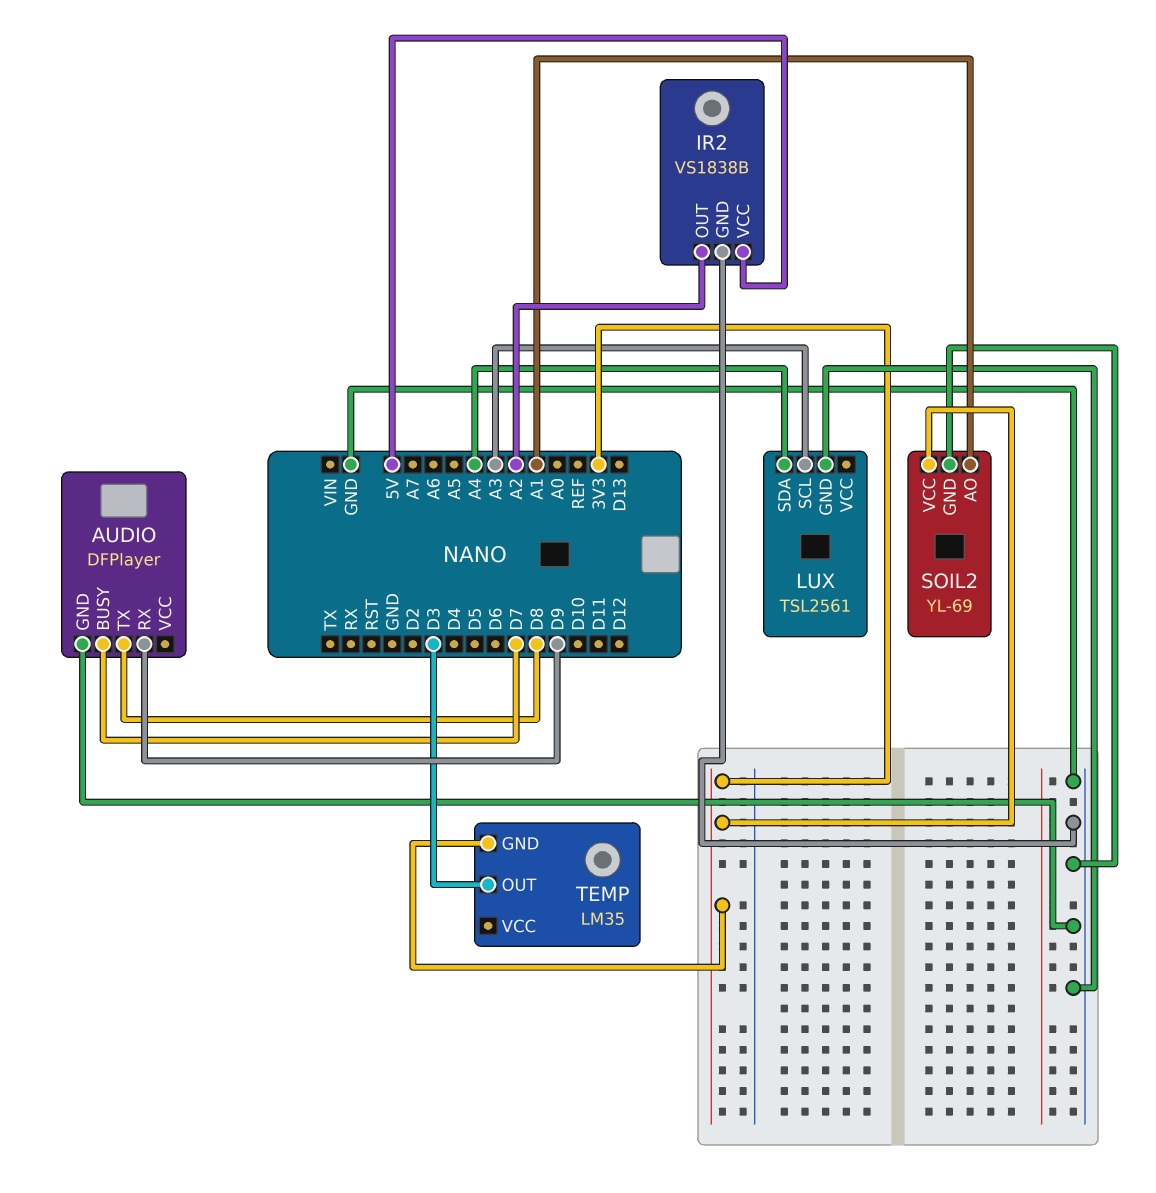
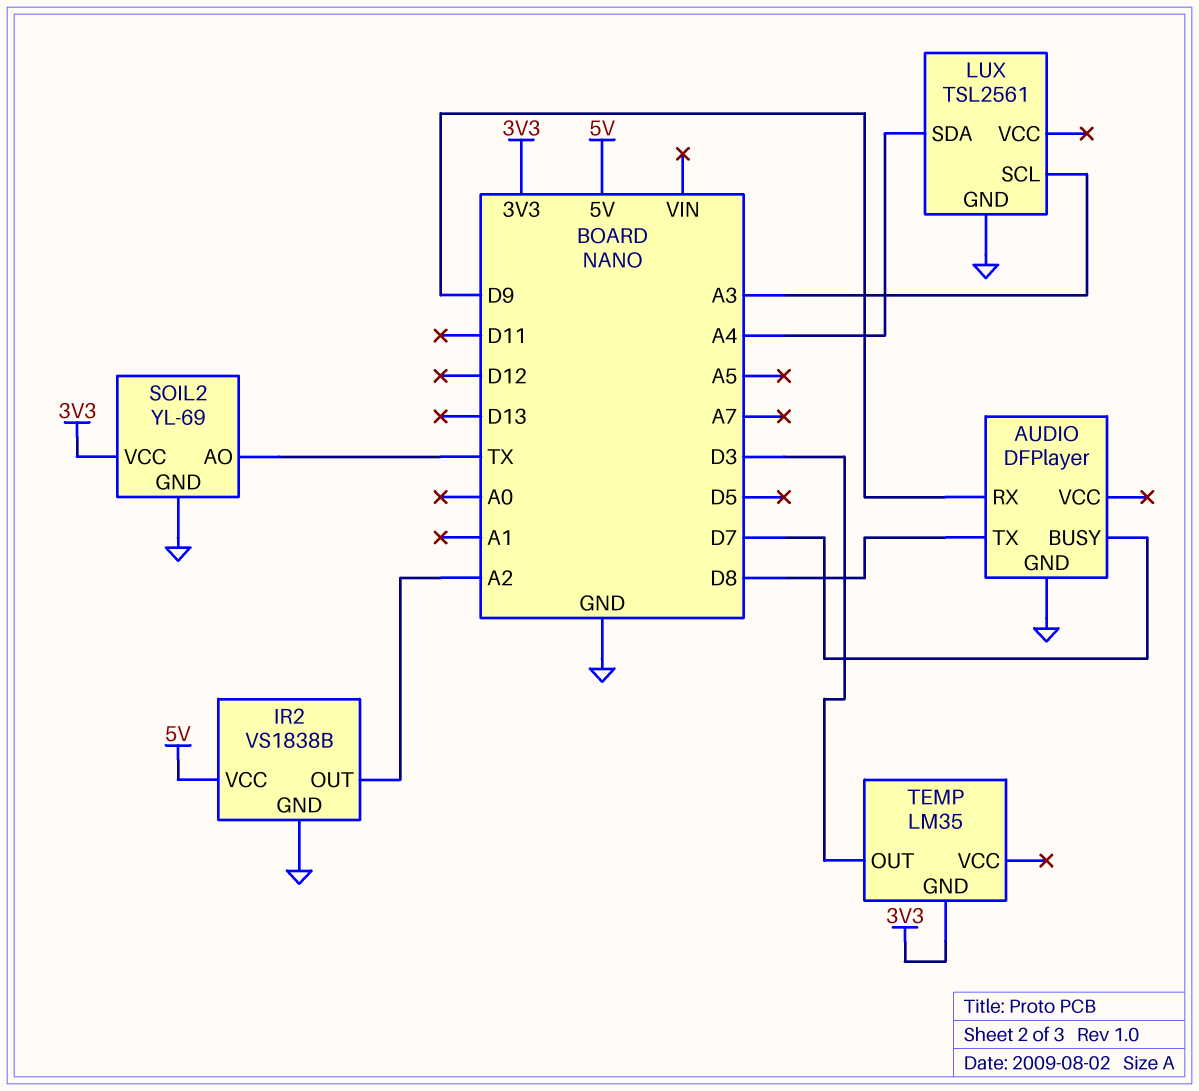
SOIL2 pin AO: A1 -> TX

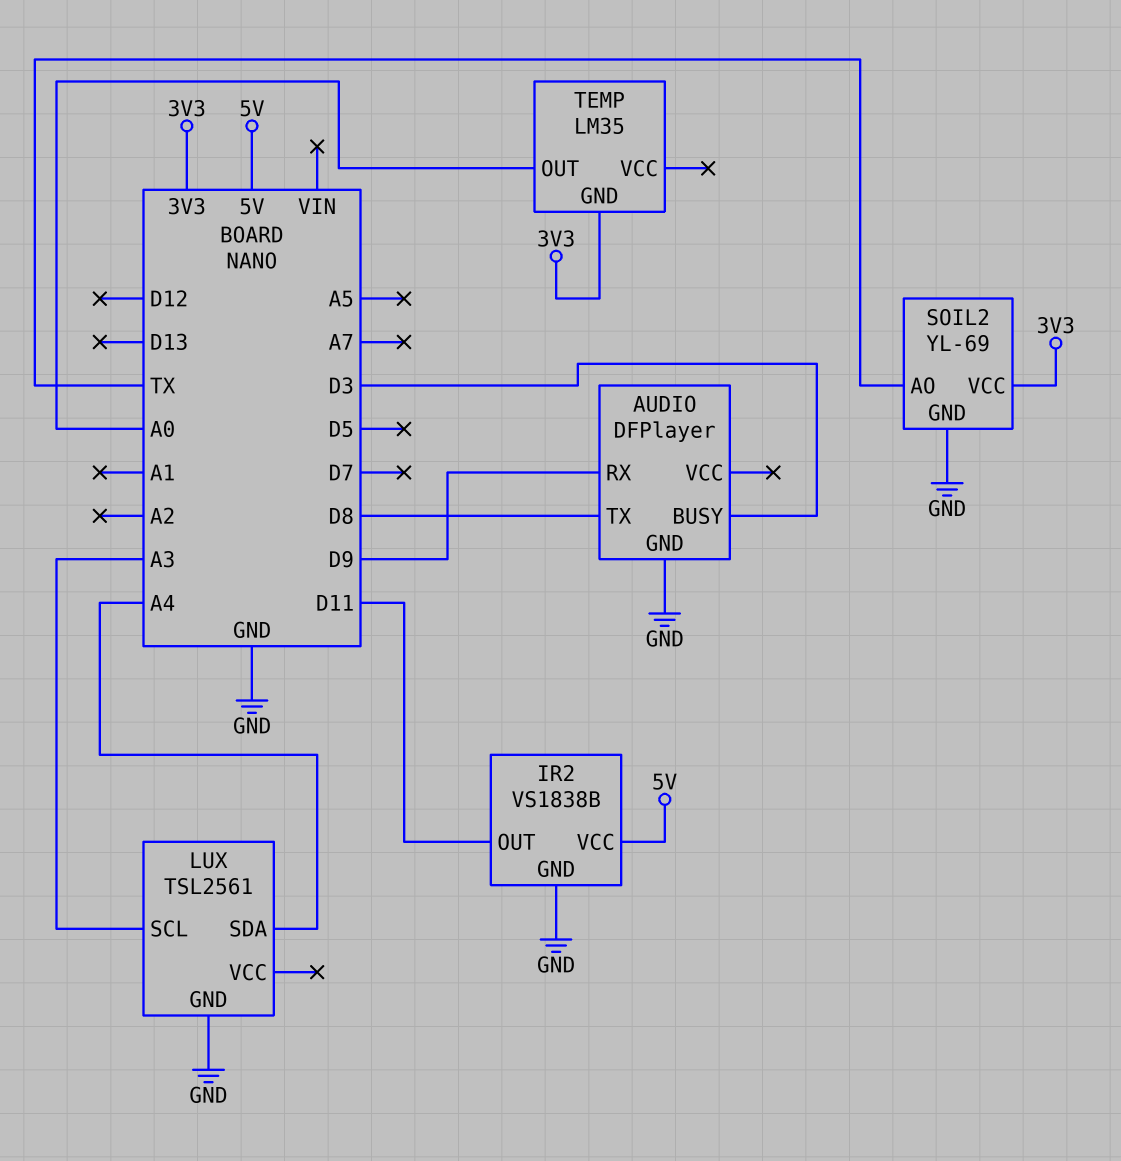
AUDIO pin BUSY: D7 -> D3
IR2 pin OUT: A2 -> D11
TEMP pin OUT: D3 -> A0

